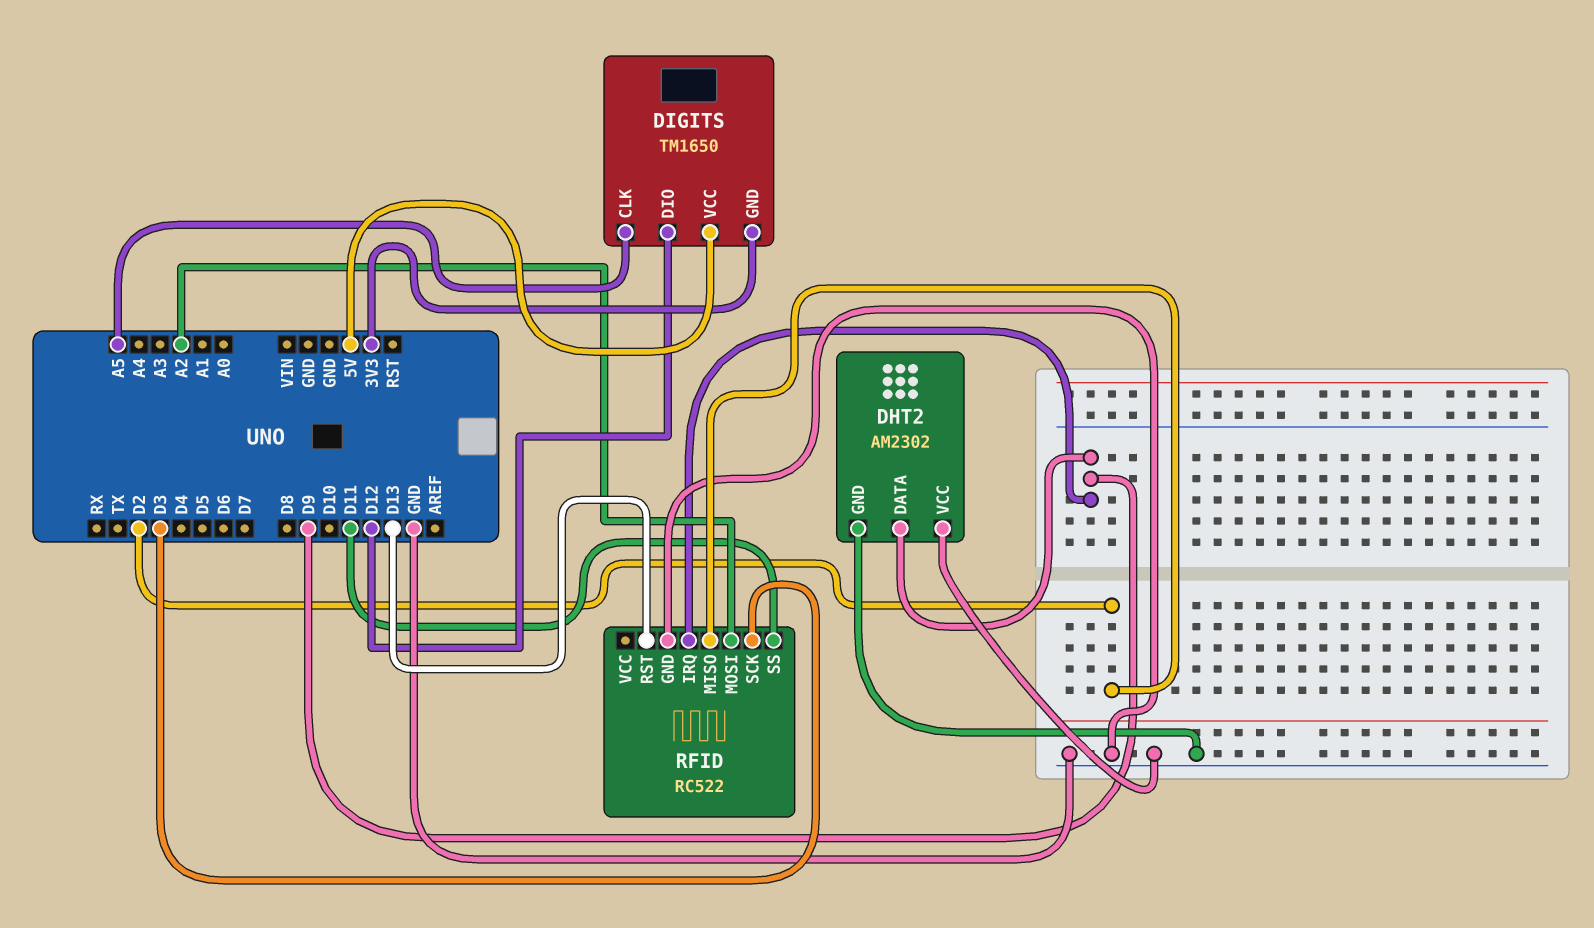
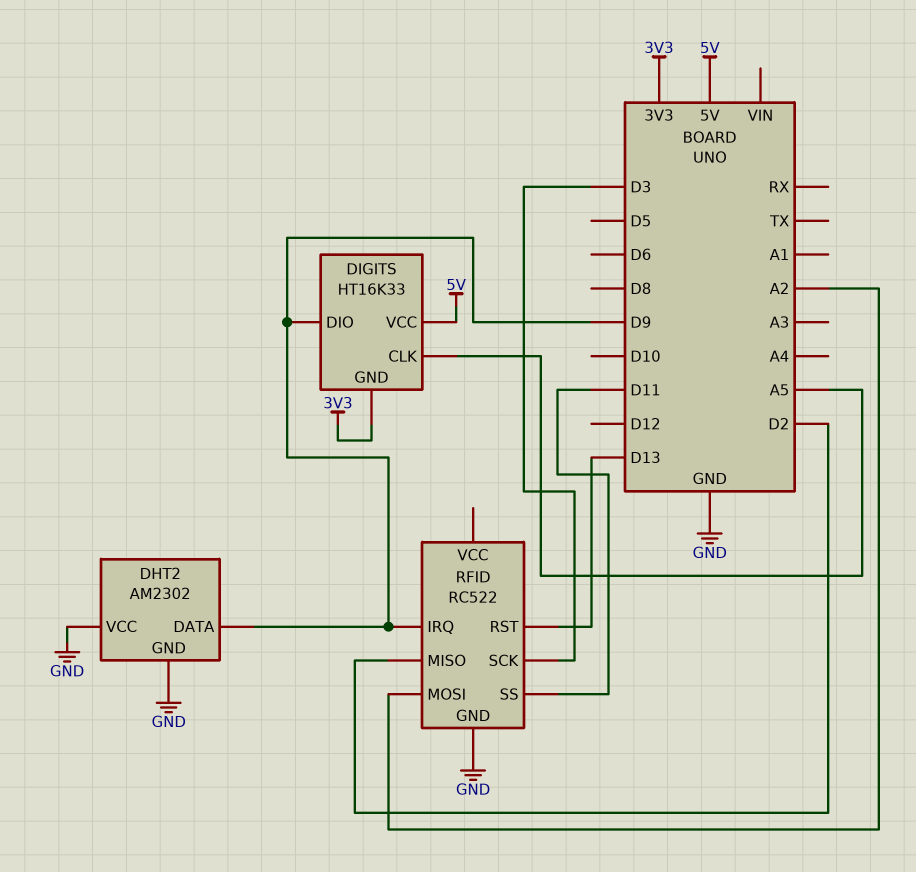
DIGITS: TM1650 -> HT16K33
DIGITS pin DIO: D12 -> D9

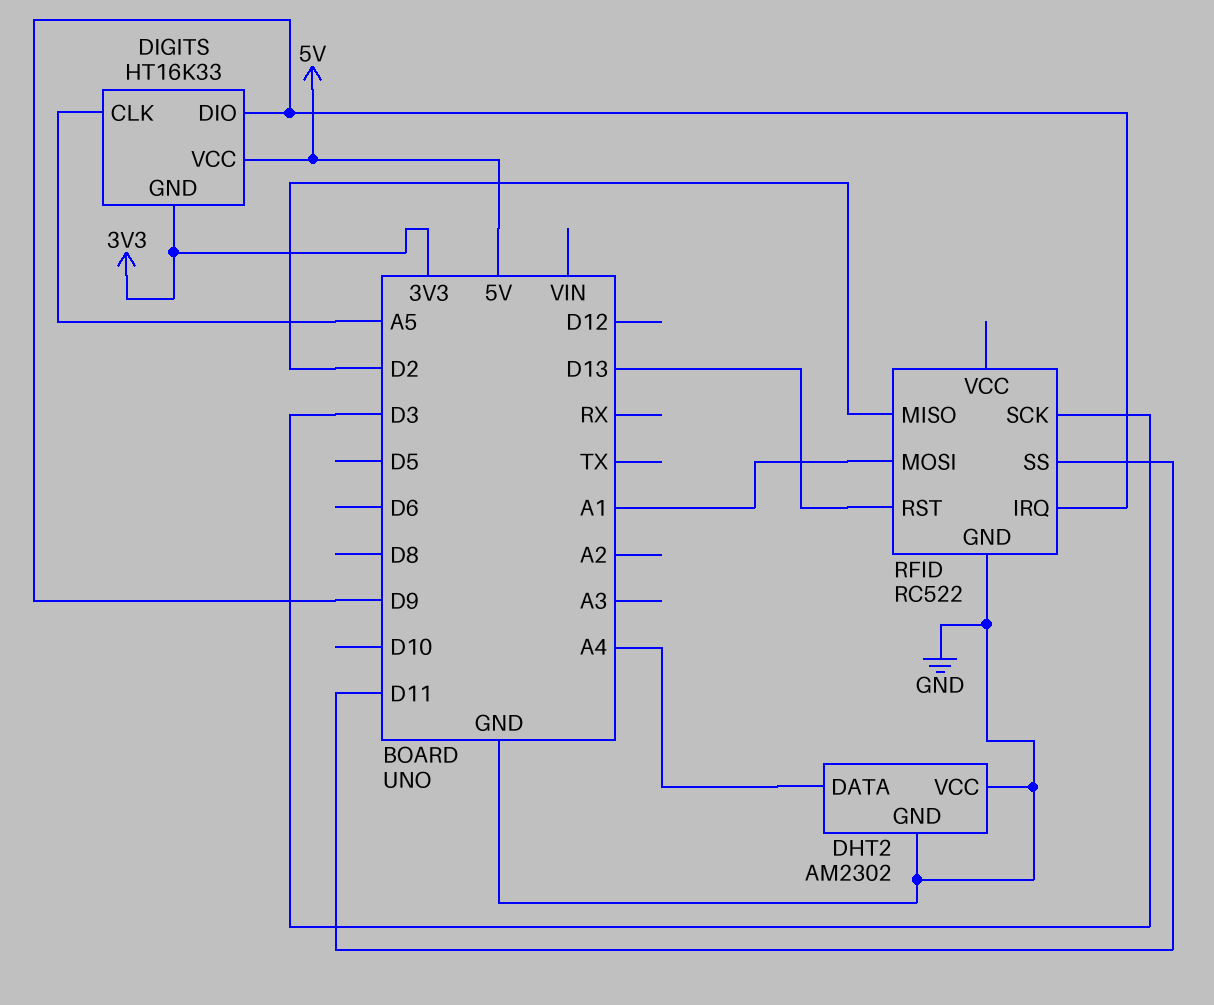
DHT2 pin DATA: D9 -> A4
RFID pin MOSI: A2 -> A1

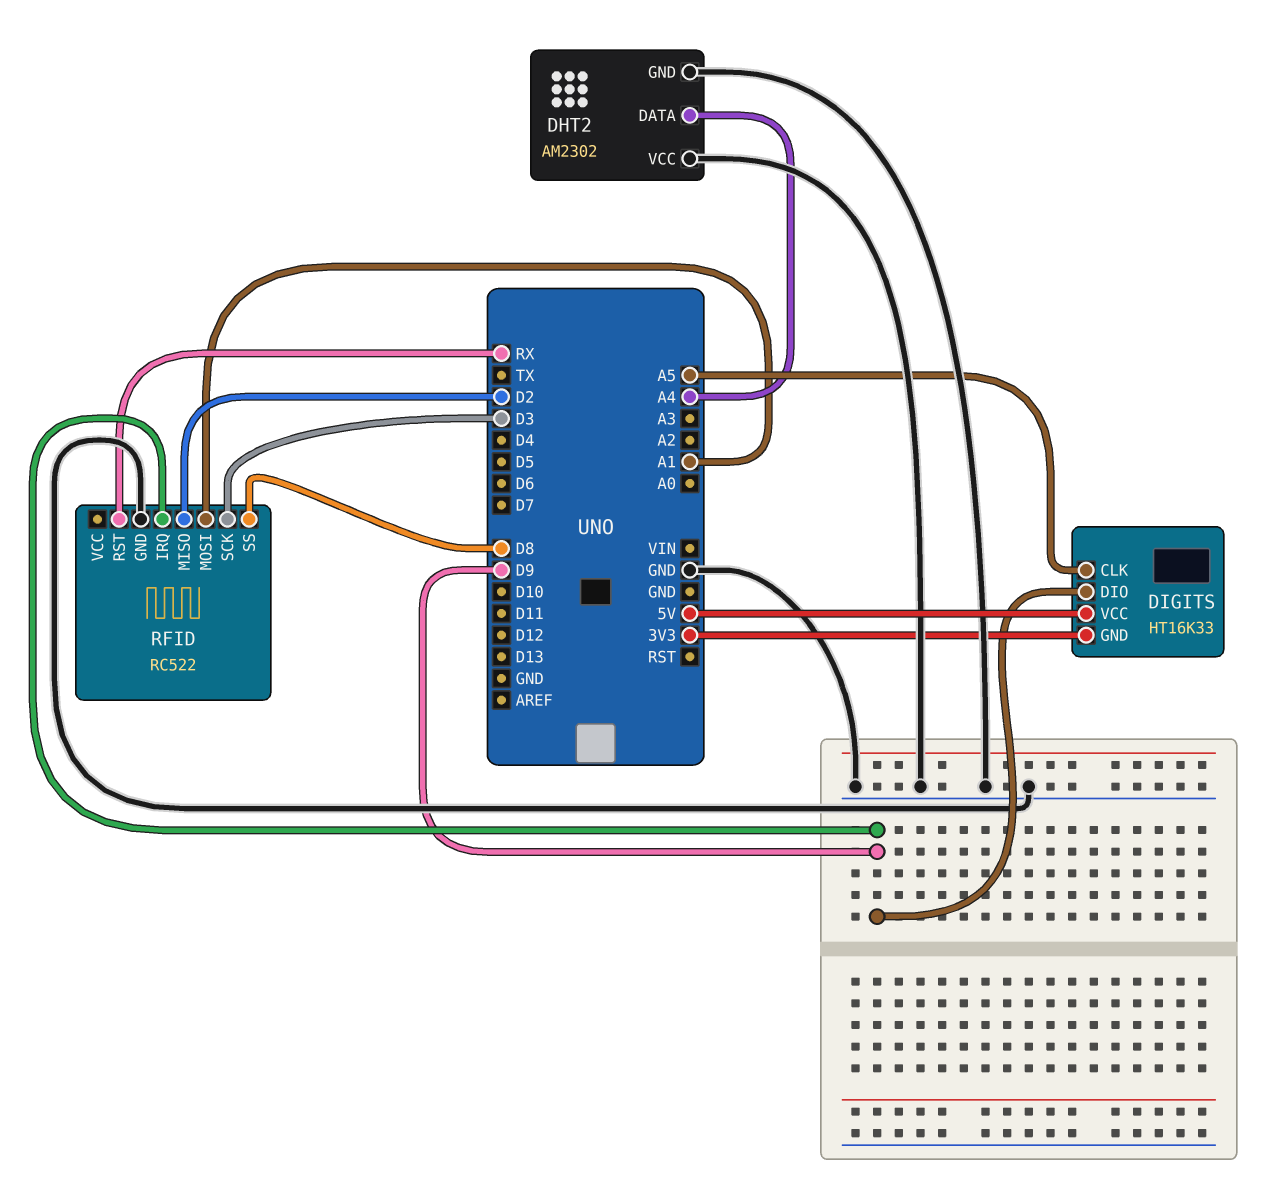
RFID pin RST: D13 -> RX
RFID pin SS: D11 -> D8

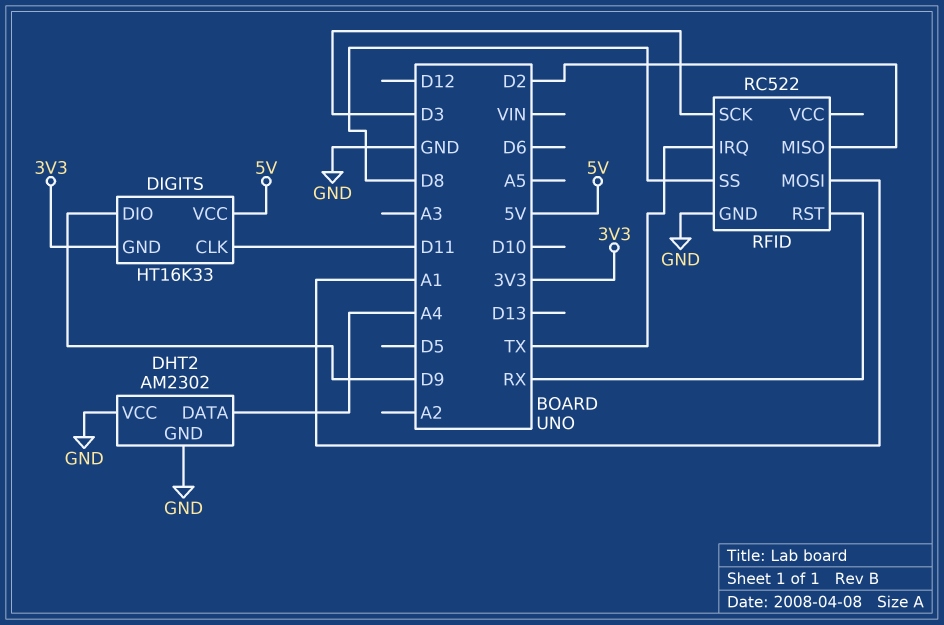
DIGITS pin CLK: A5 -> D11
RFID pin IRQ: D9 -> TX

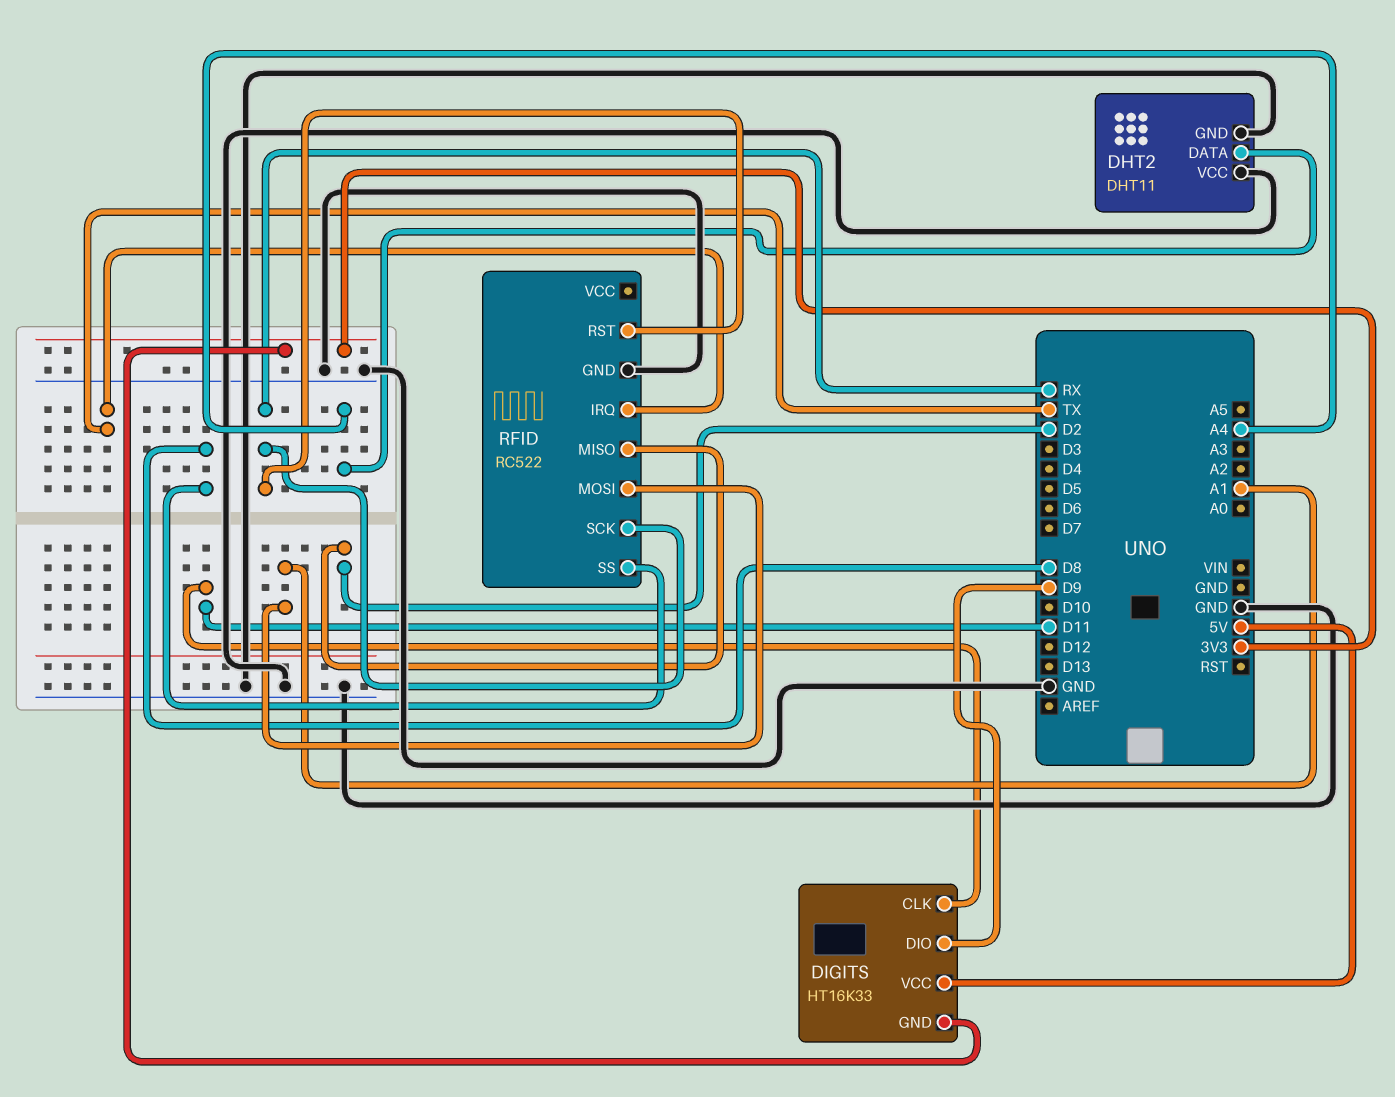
DHT2: AM2302 -> DHT11
RFID pin SCK: D3 -> RX

